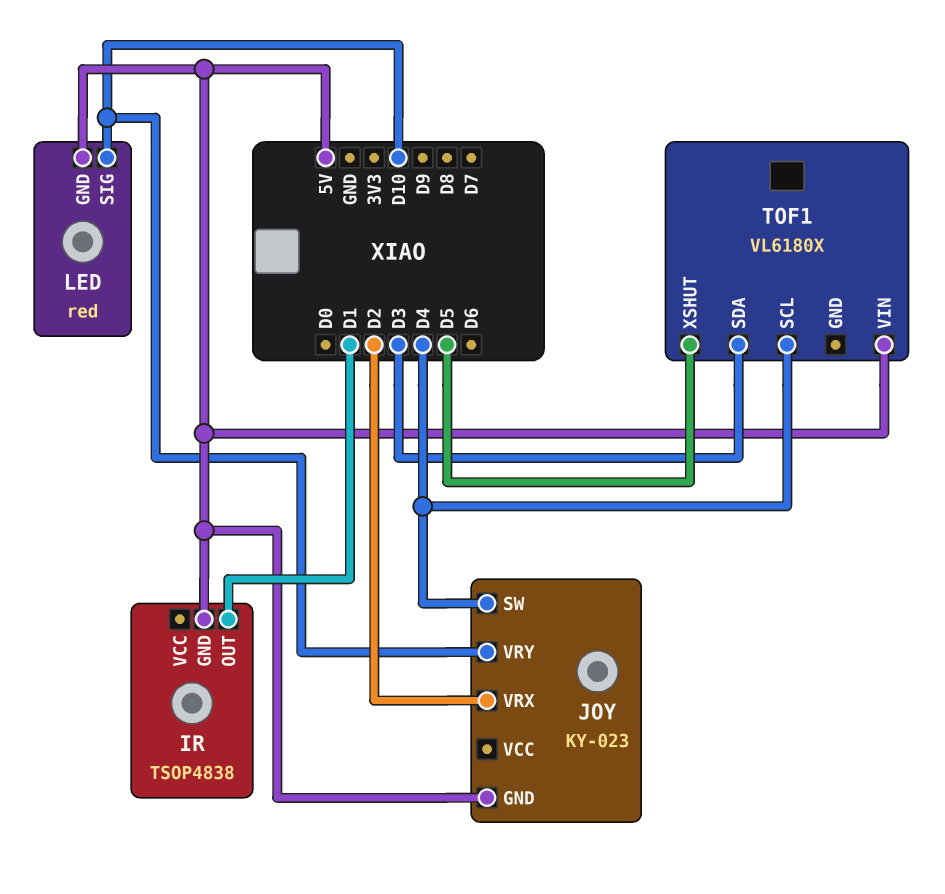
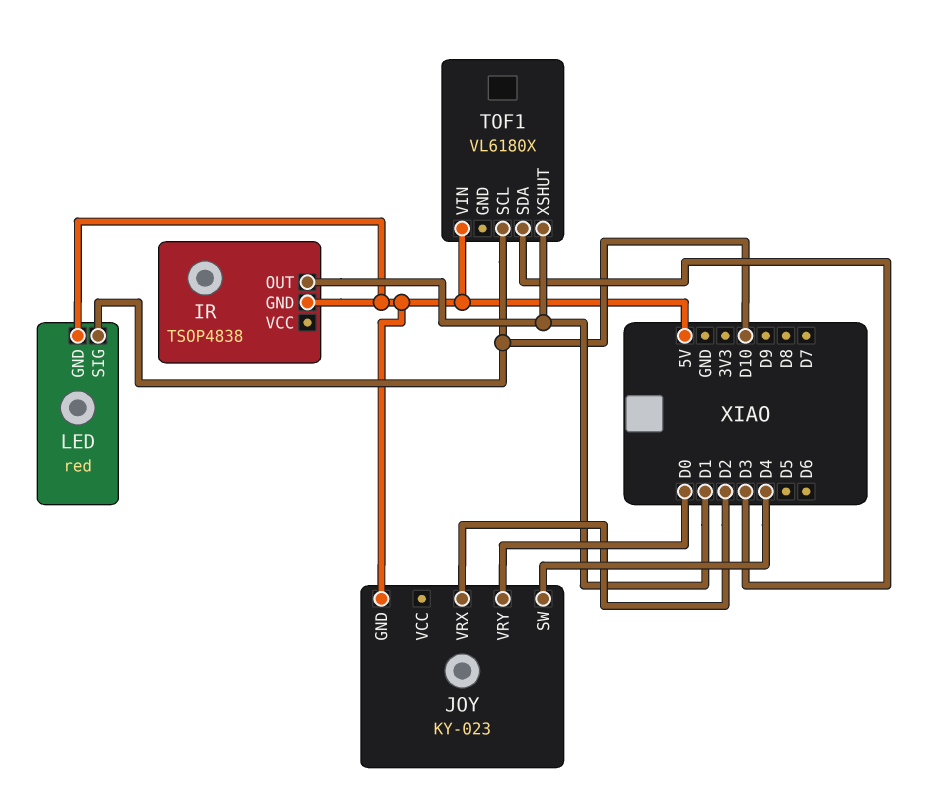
JOY pin VRY: D10 -> D0
TOF1 pin SCL: D4 -> D10
TOF1 pin XSHUT: D5 -> D1

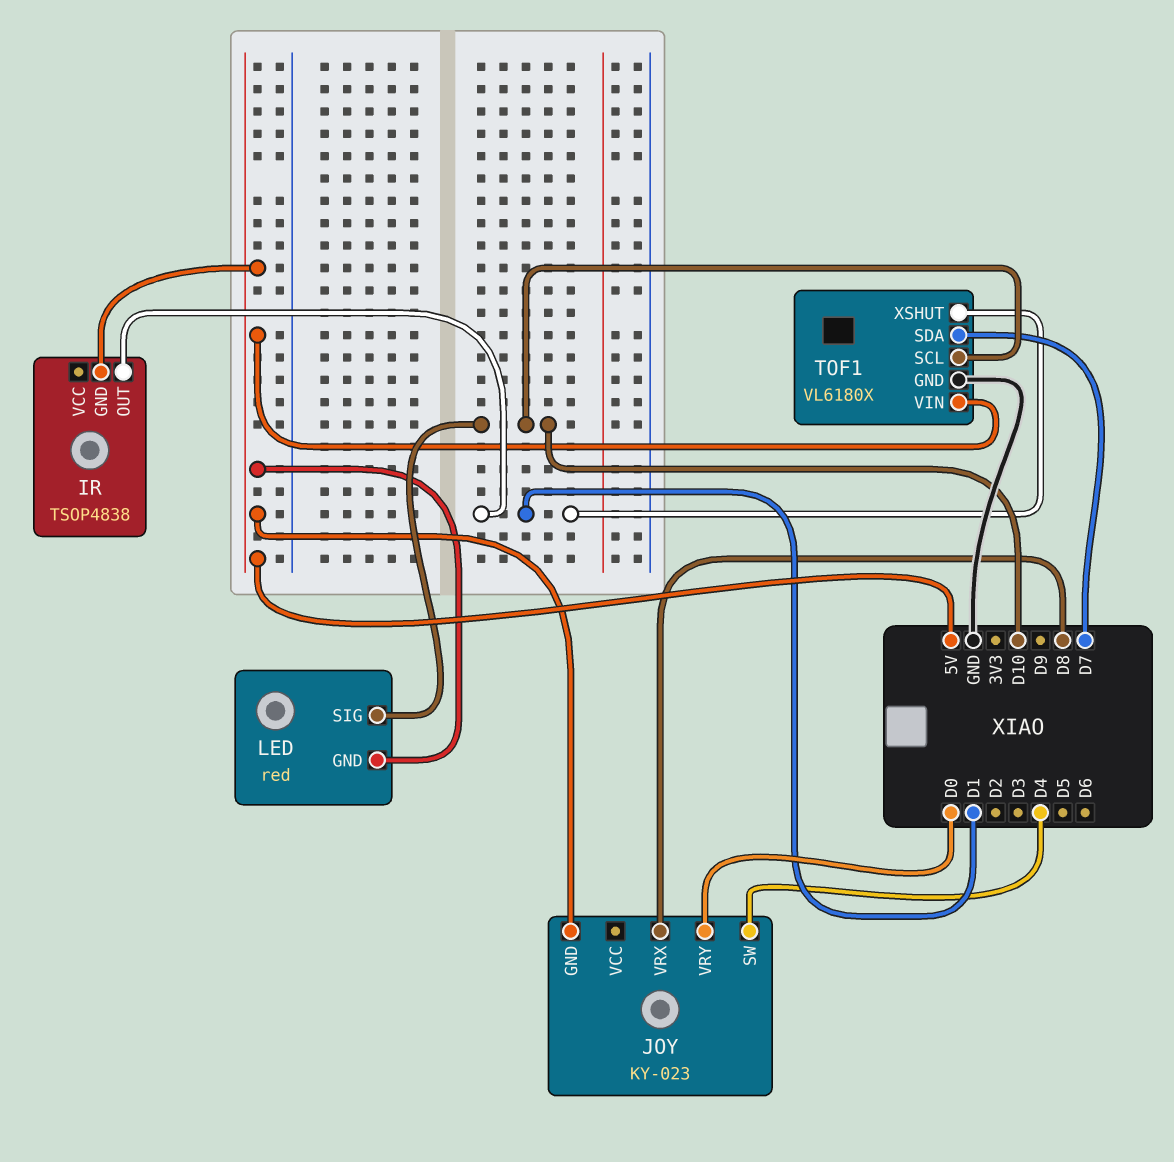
JOY pin VRX: D2 -> D8
TOF1 pin GND: none -> GND
TOF1 pin SDA: D3 -> D7

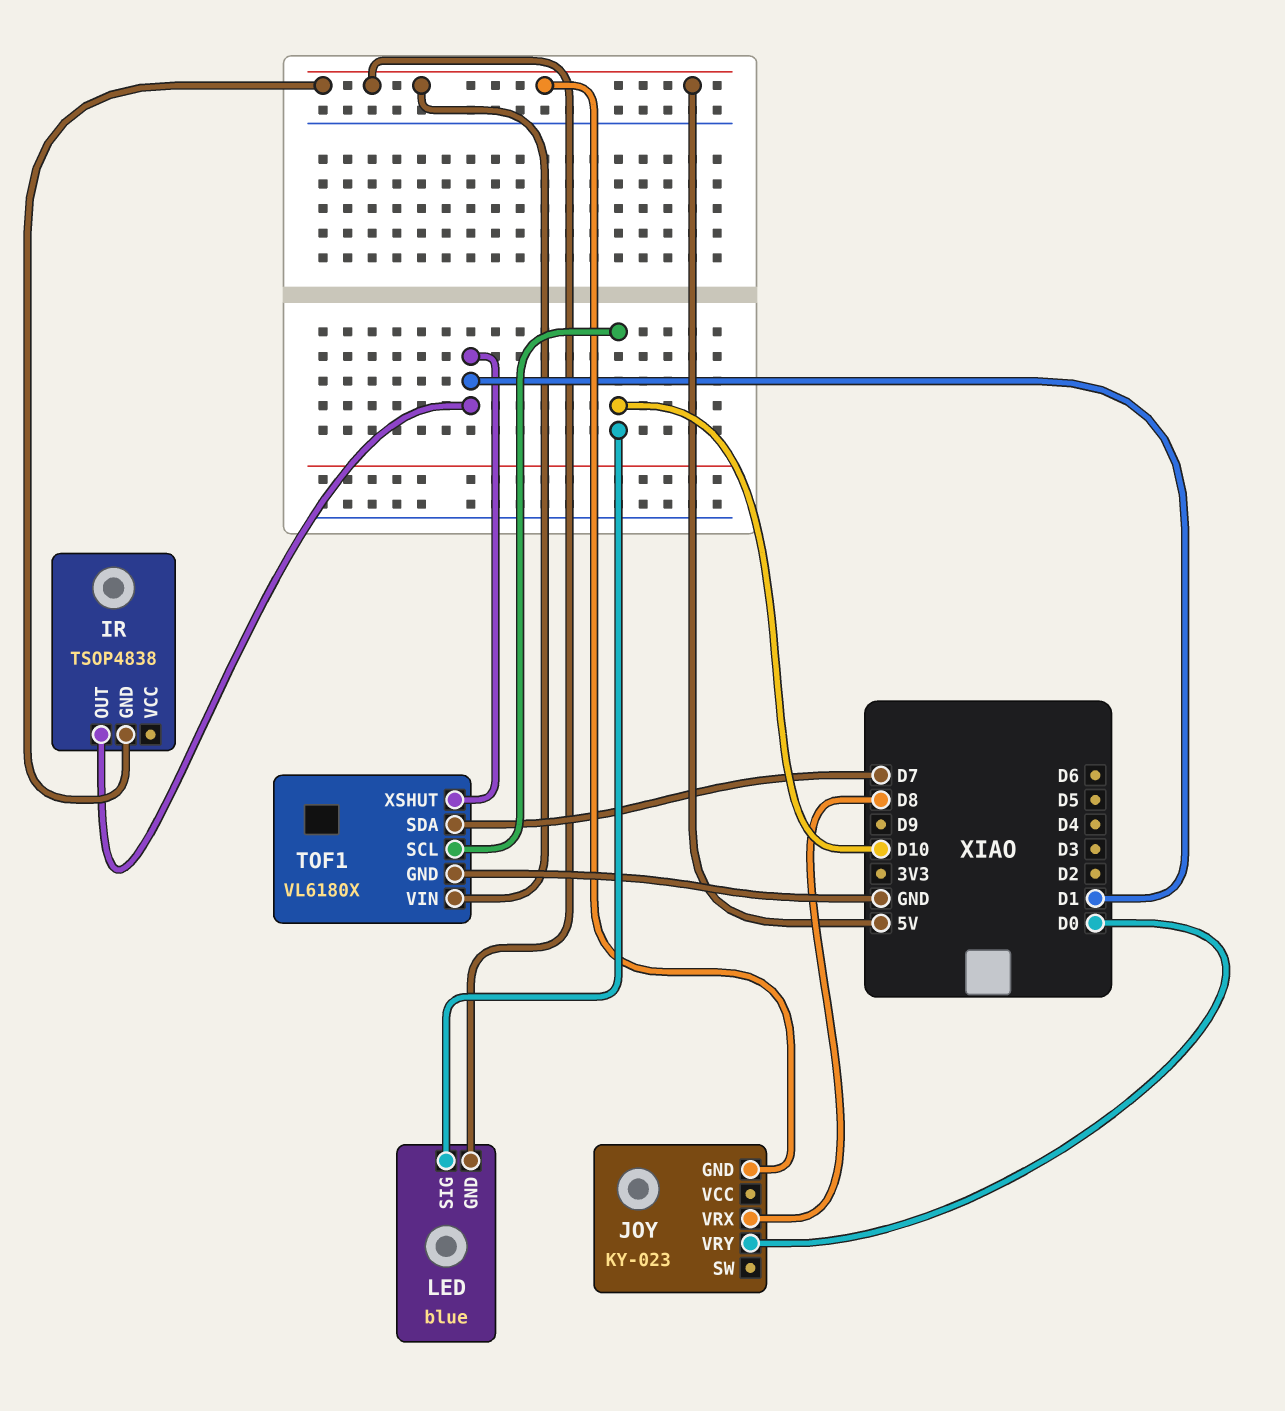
JOY pin SW: D4 -> none
LED: red -> blue

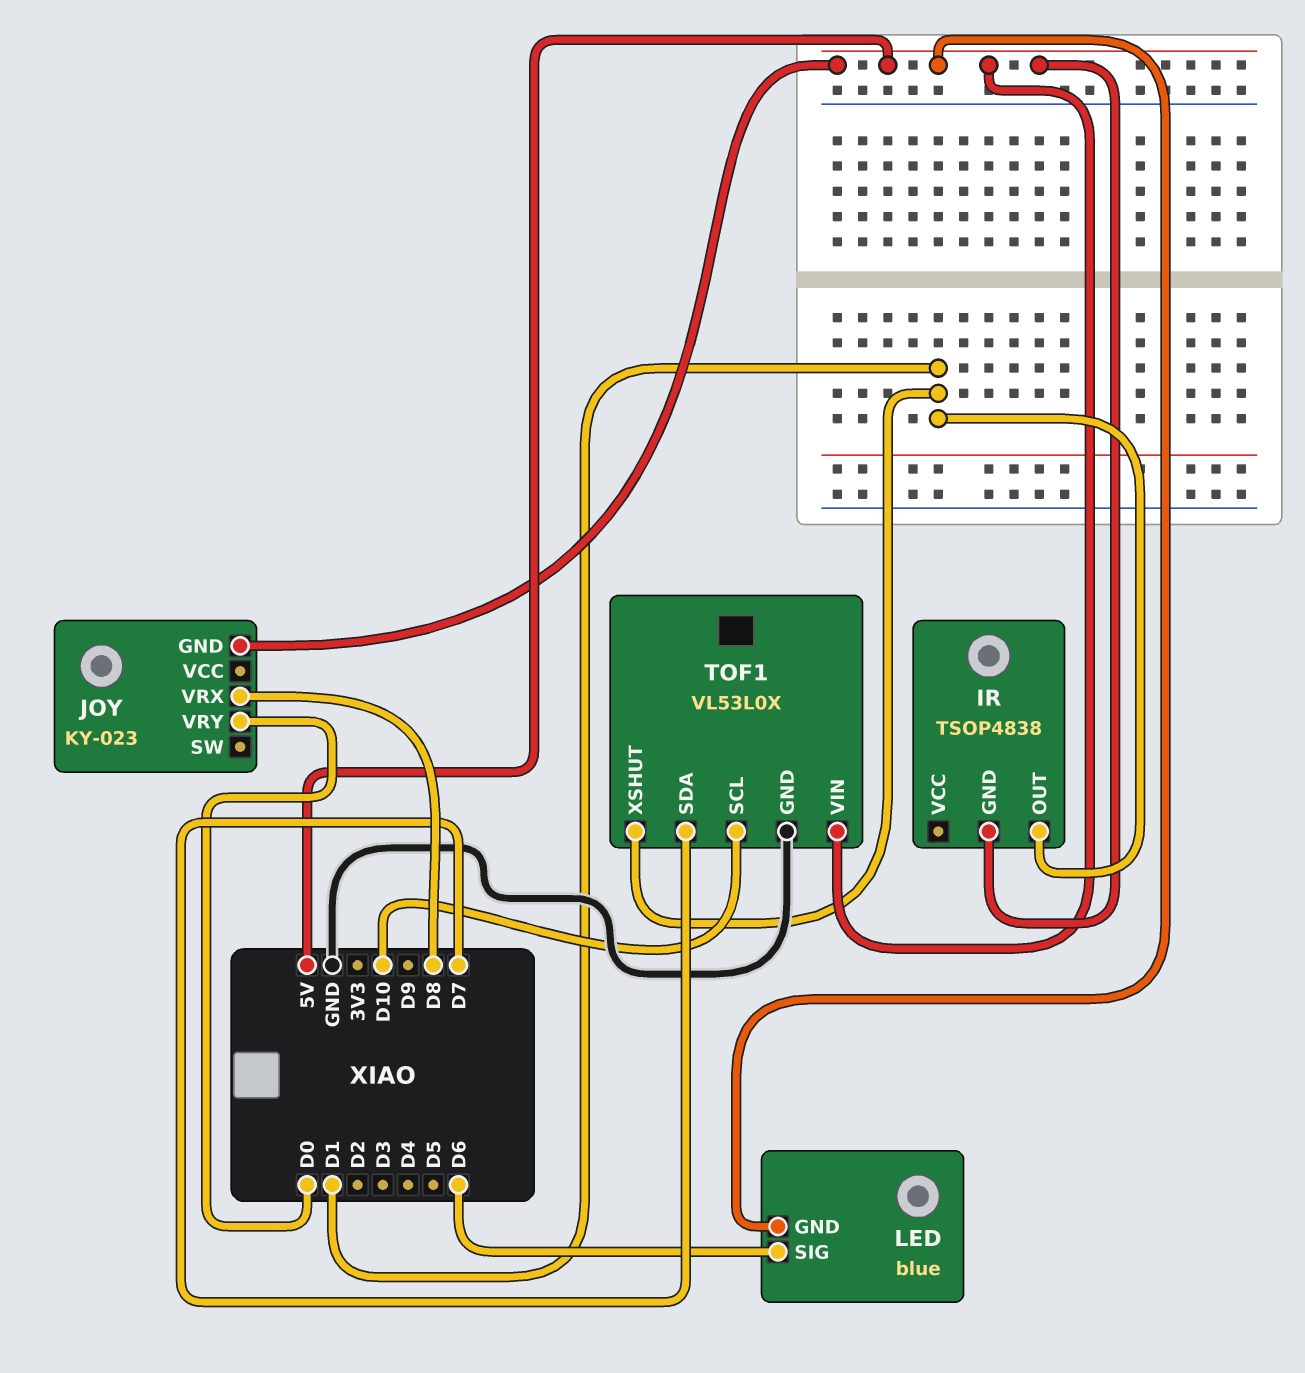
LED pin SIG: D10 -> D6
TOF1: VL6180X -> VL53L0X

